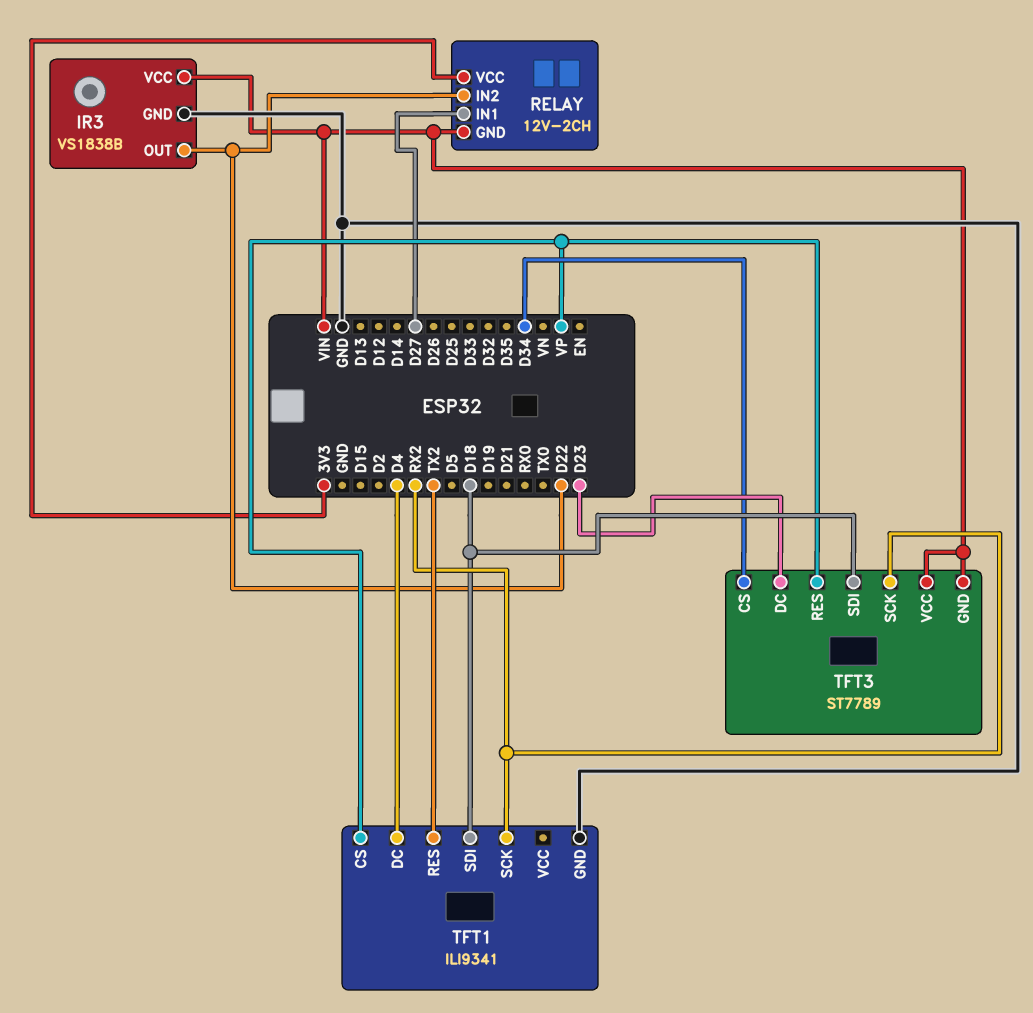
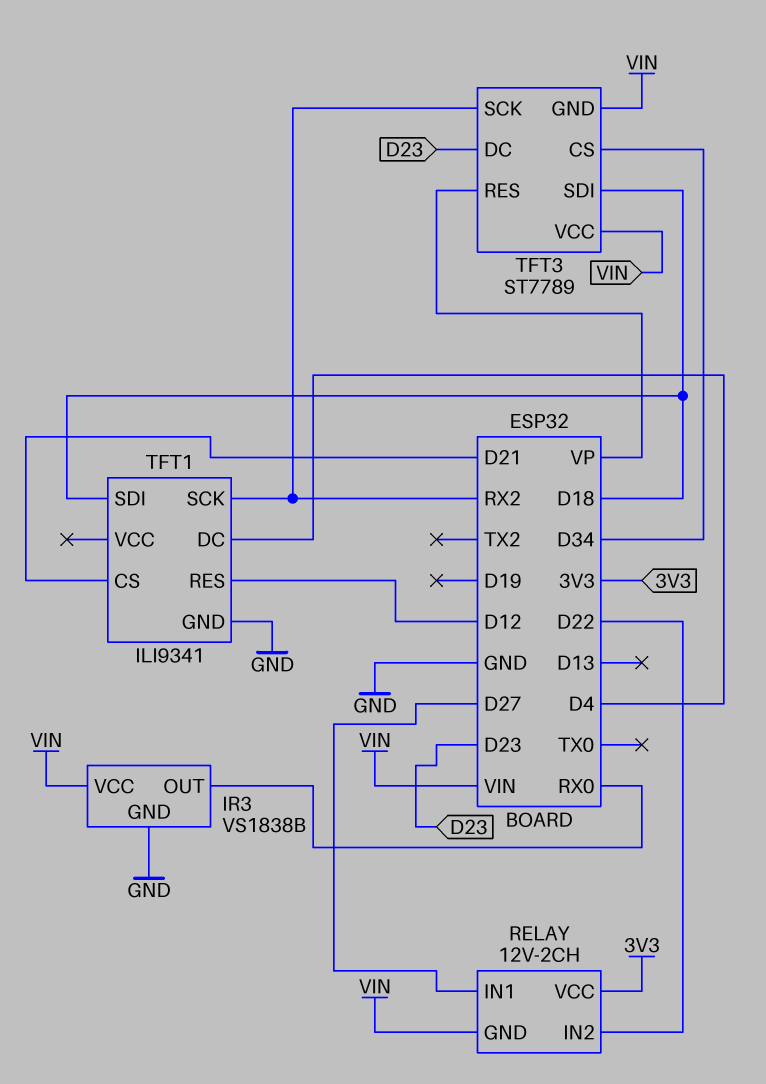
IR3 pin OUT: D22 -> RX0
TFT1 pin CS: VP -> D21
TFT1 pin RES: TX2 -> D12

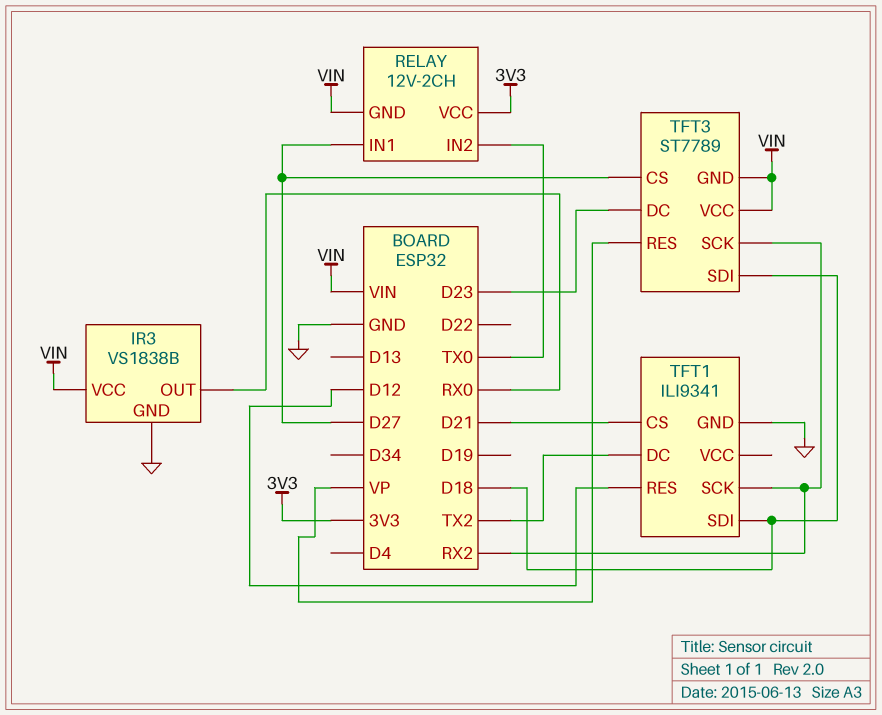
RELAY pin IN2: D22 -> TX0
TFT1 pin DC: D4 -> TX2
TFT3 pin CS: D34 -> D27

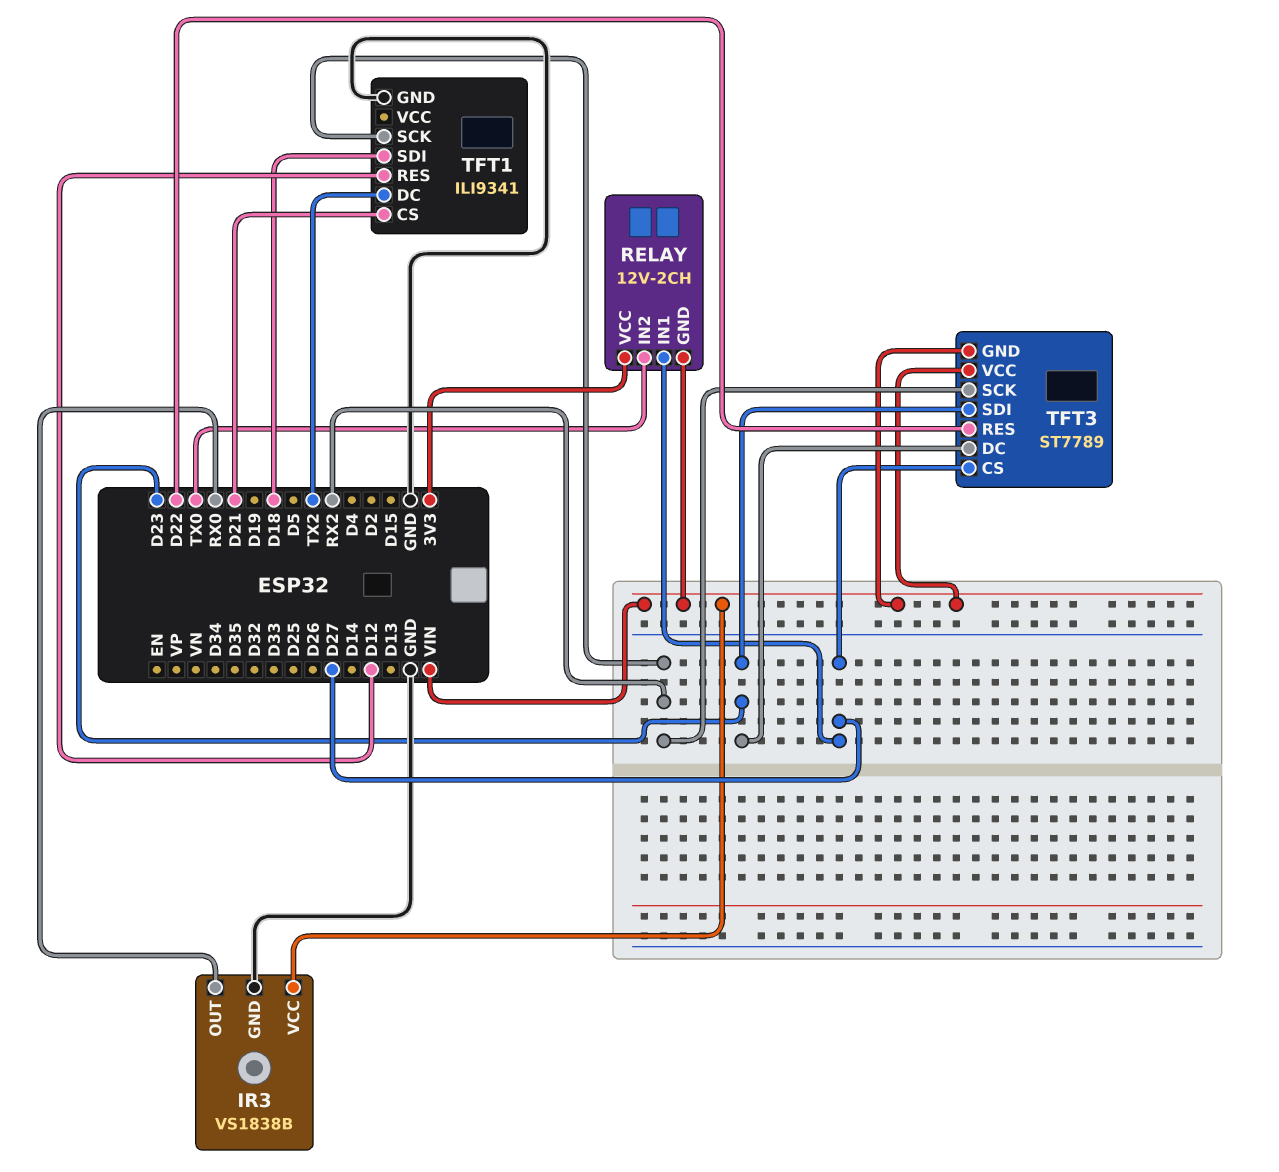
TFT3 pin RES: VP -> D22
TFT3 pin SDI: D18 -> D23

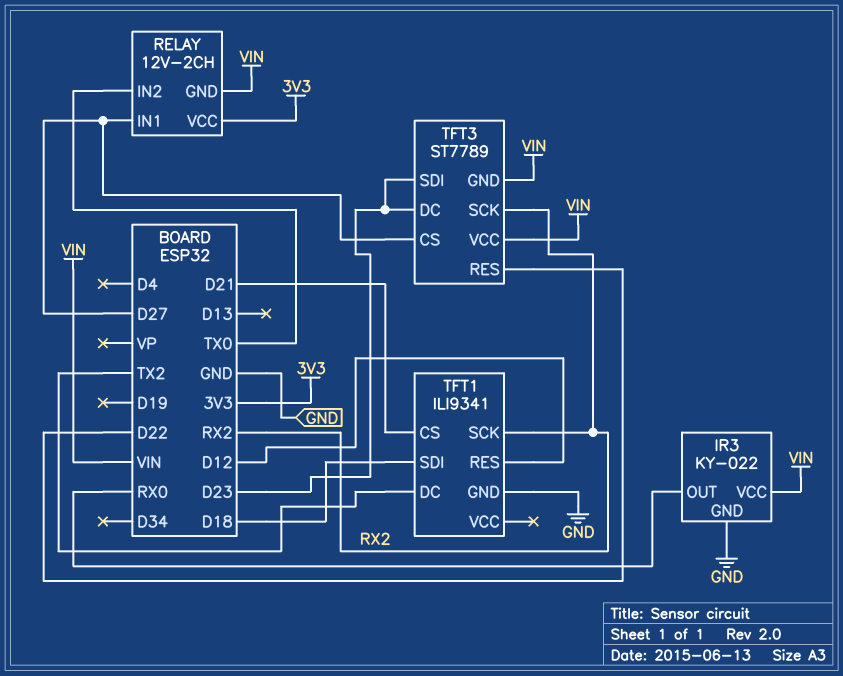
IR3: VS1838B -> KY-022

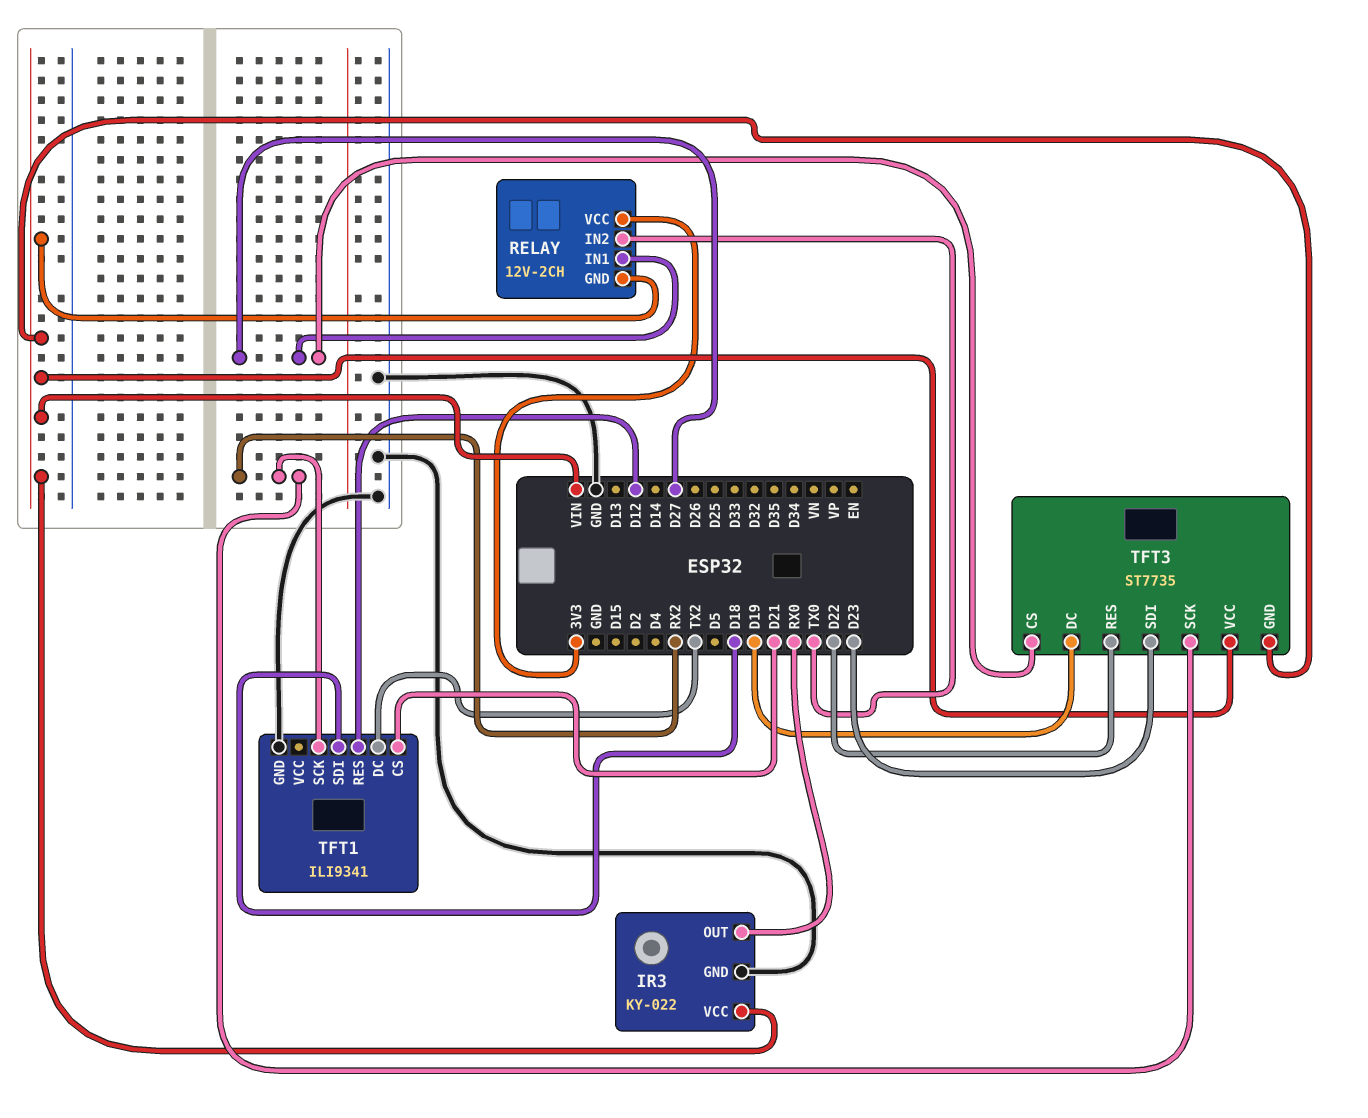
TFT3: ST7789 -> ST7735
TFT3 pin DC: D23 -> D19

